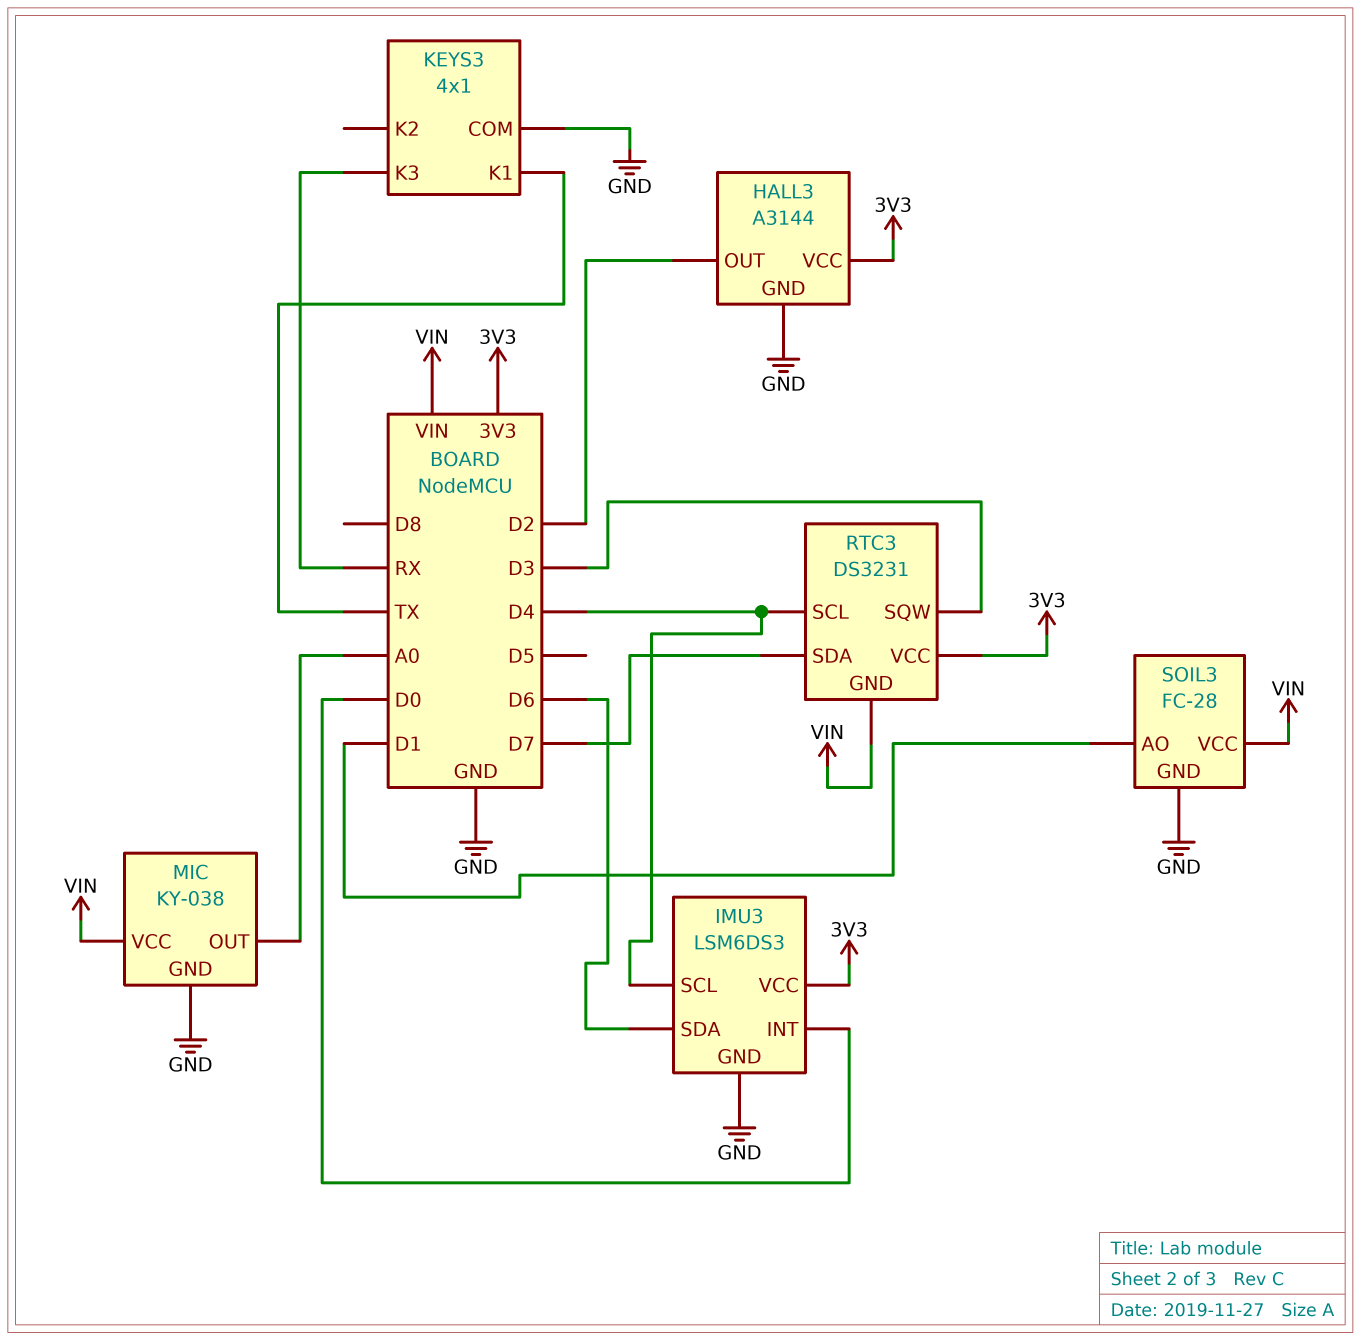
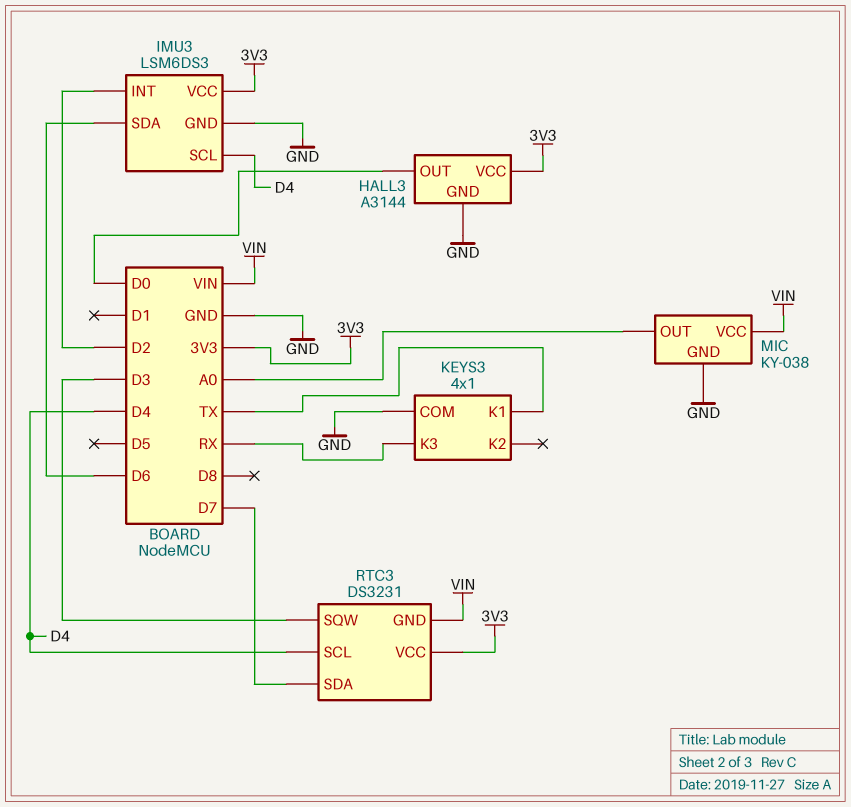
HALL3 pin OUT: D2 -> D0
IMU3 pin INT: D0 -> D2
SOIL3: FC-28 -> none
SOIL3 pin AO: D1 -> none
SOIL3 pin GND: GND -> none
SOIL3 pin VCC: VIN -> none

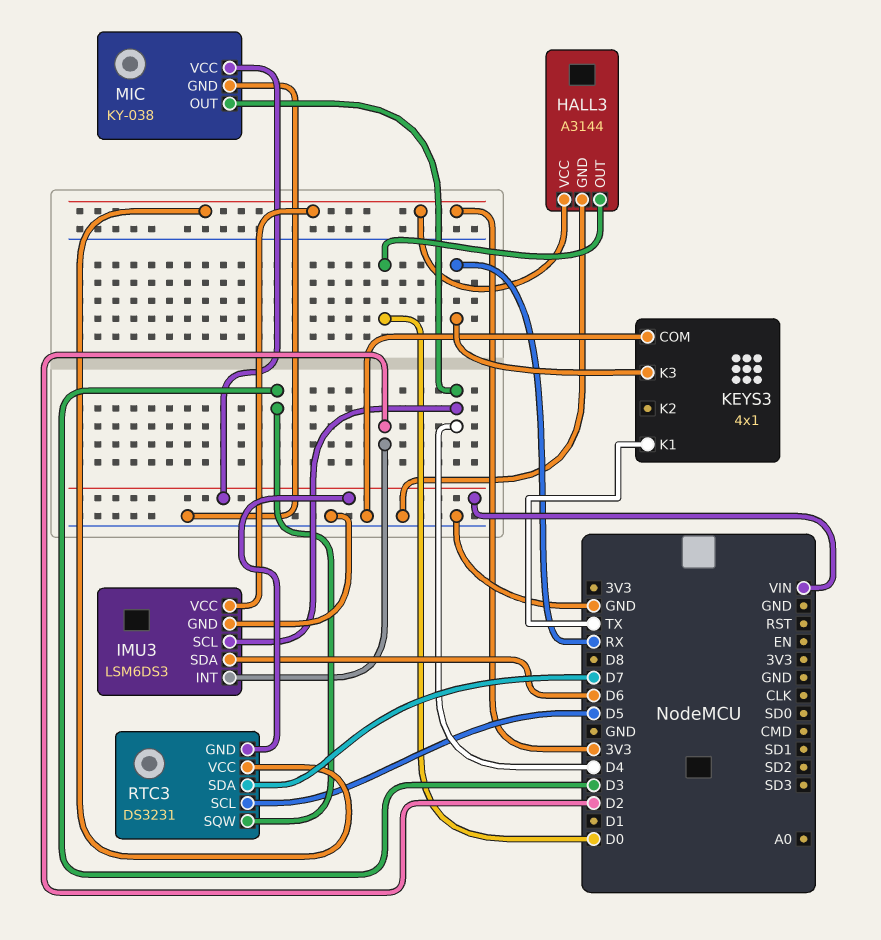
MIC pin OUT: A0 -> D4
RTC3 pin SCL: D4 -> D5

